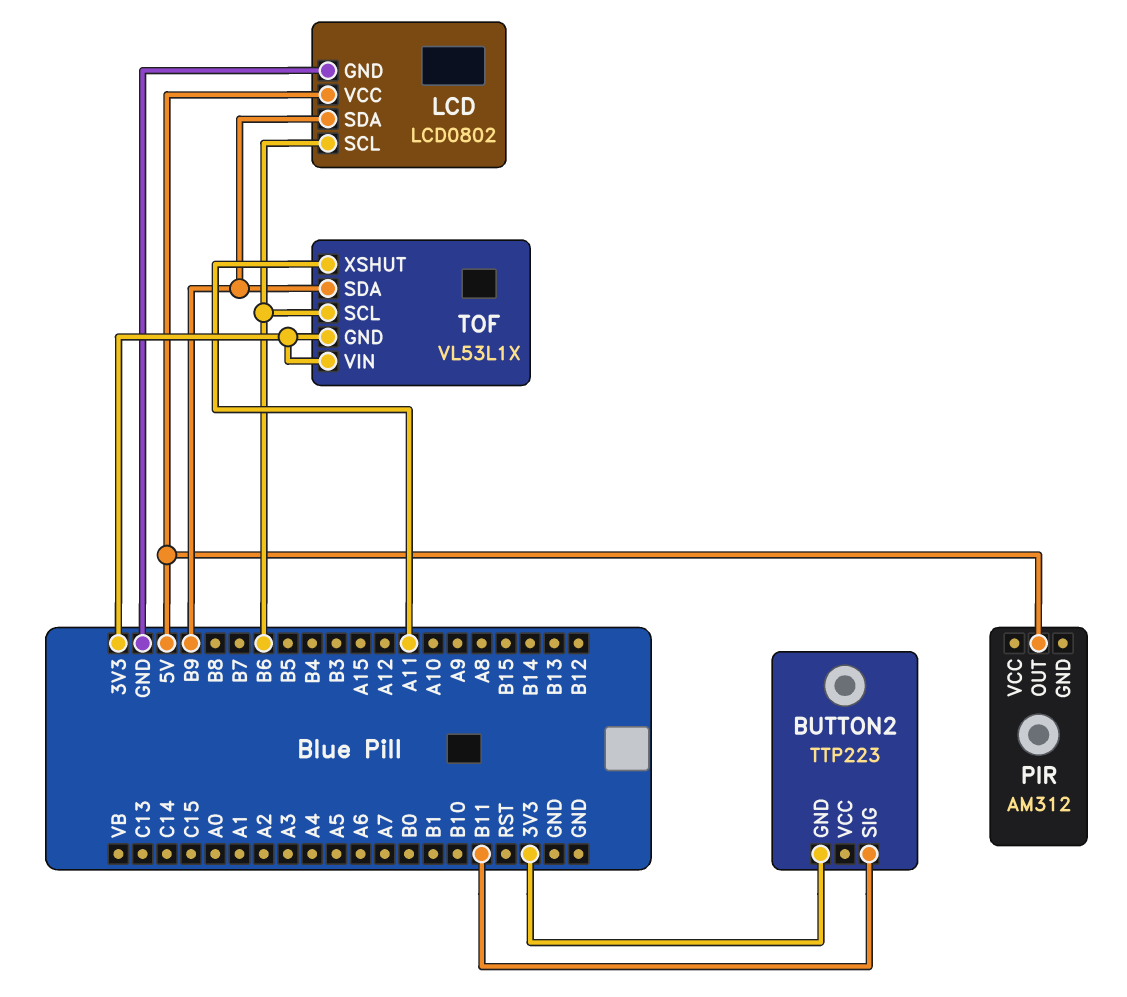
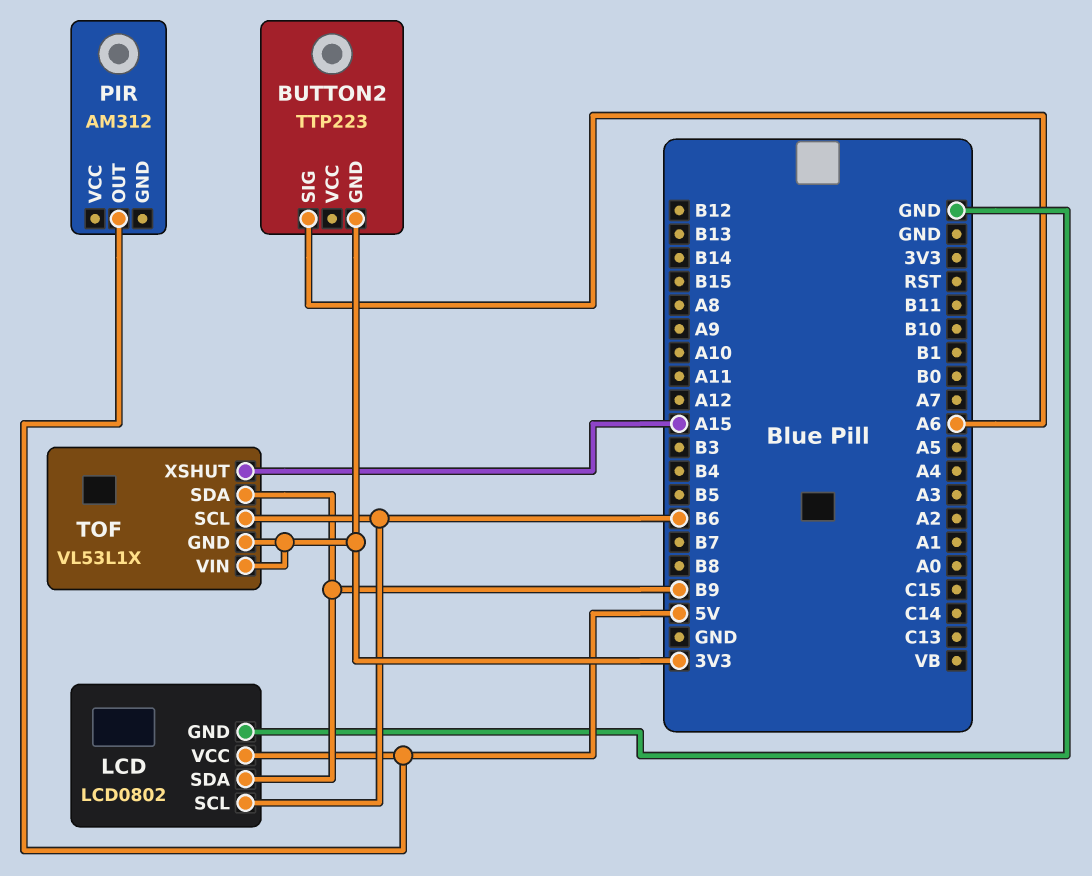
BUTTON2 pin SIG: B11 -> A6
TOF pin XSHUT: A11 -> A15

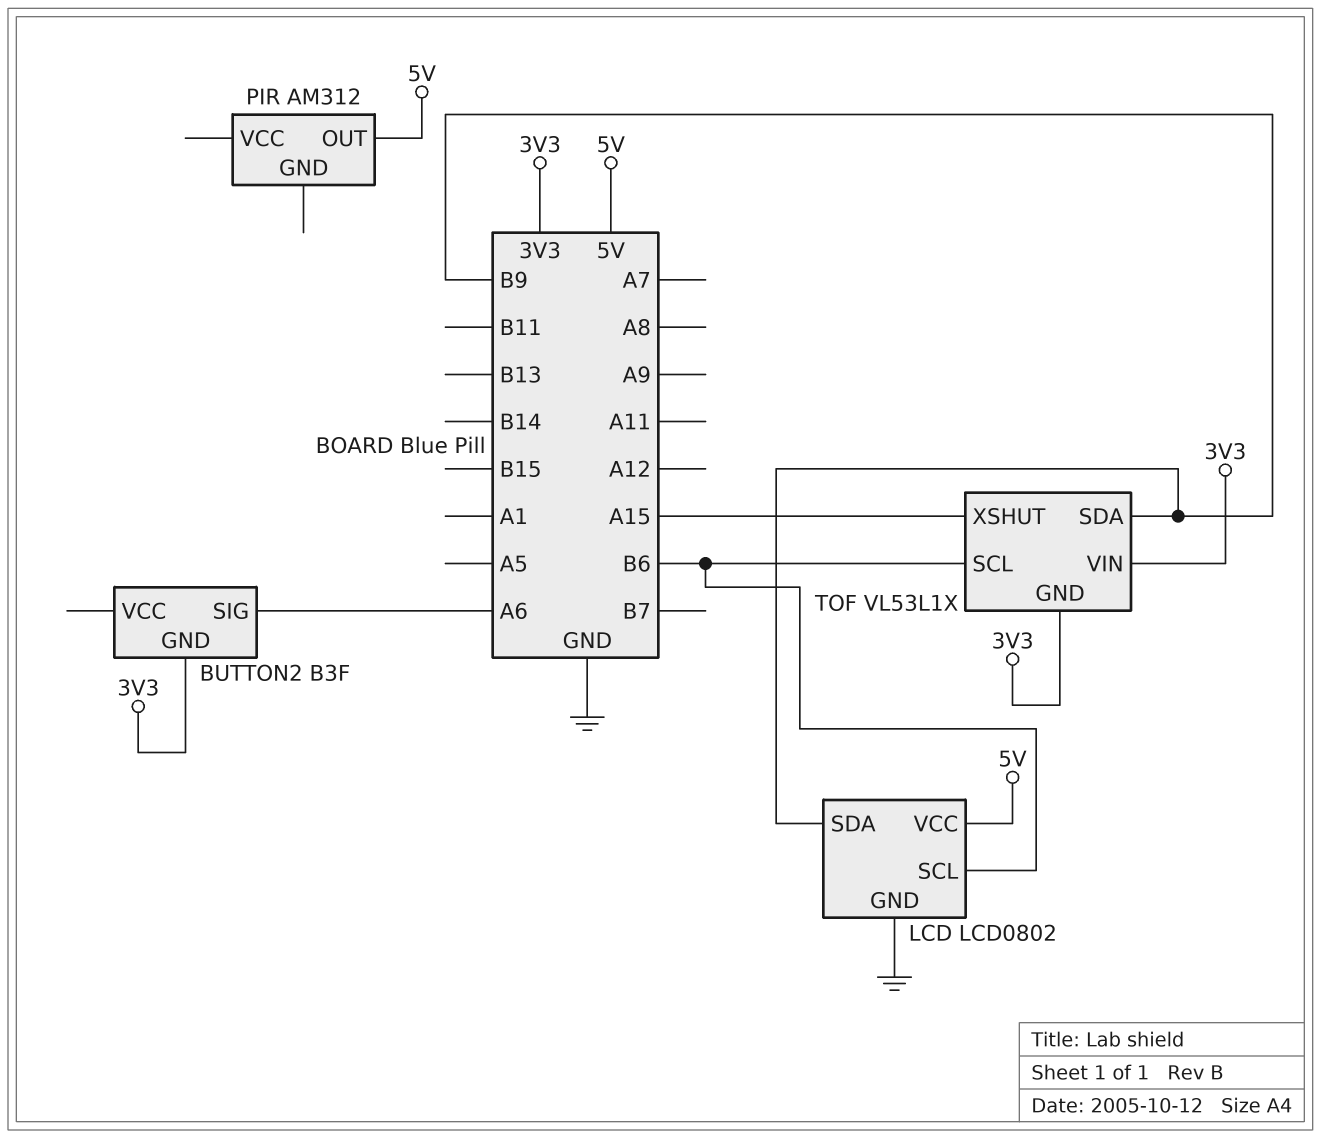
BUTTON2: TTP223 -> B3F

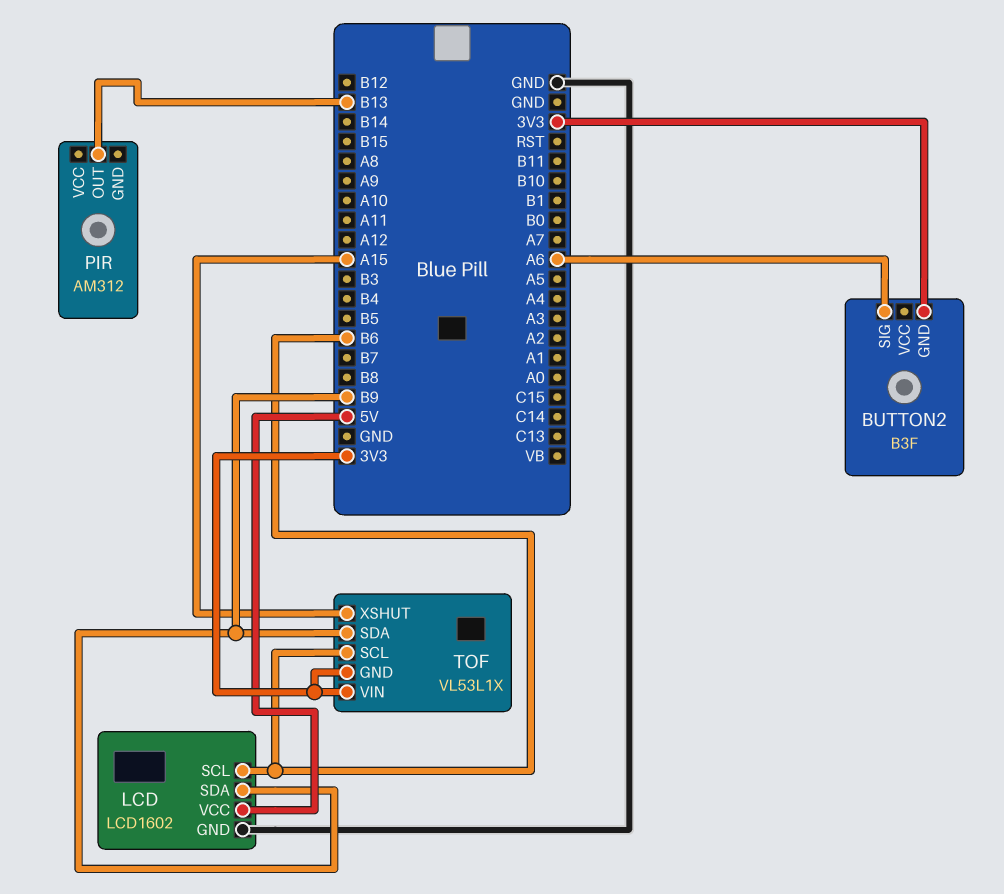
LCD: LCD0802 -> LCD1602
PIR pin OUT: 5V -> B13

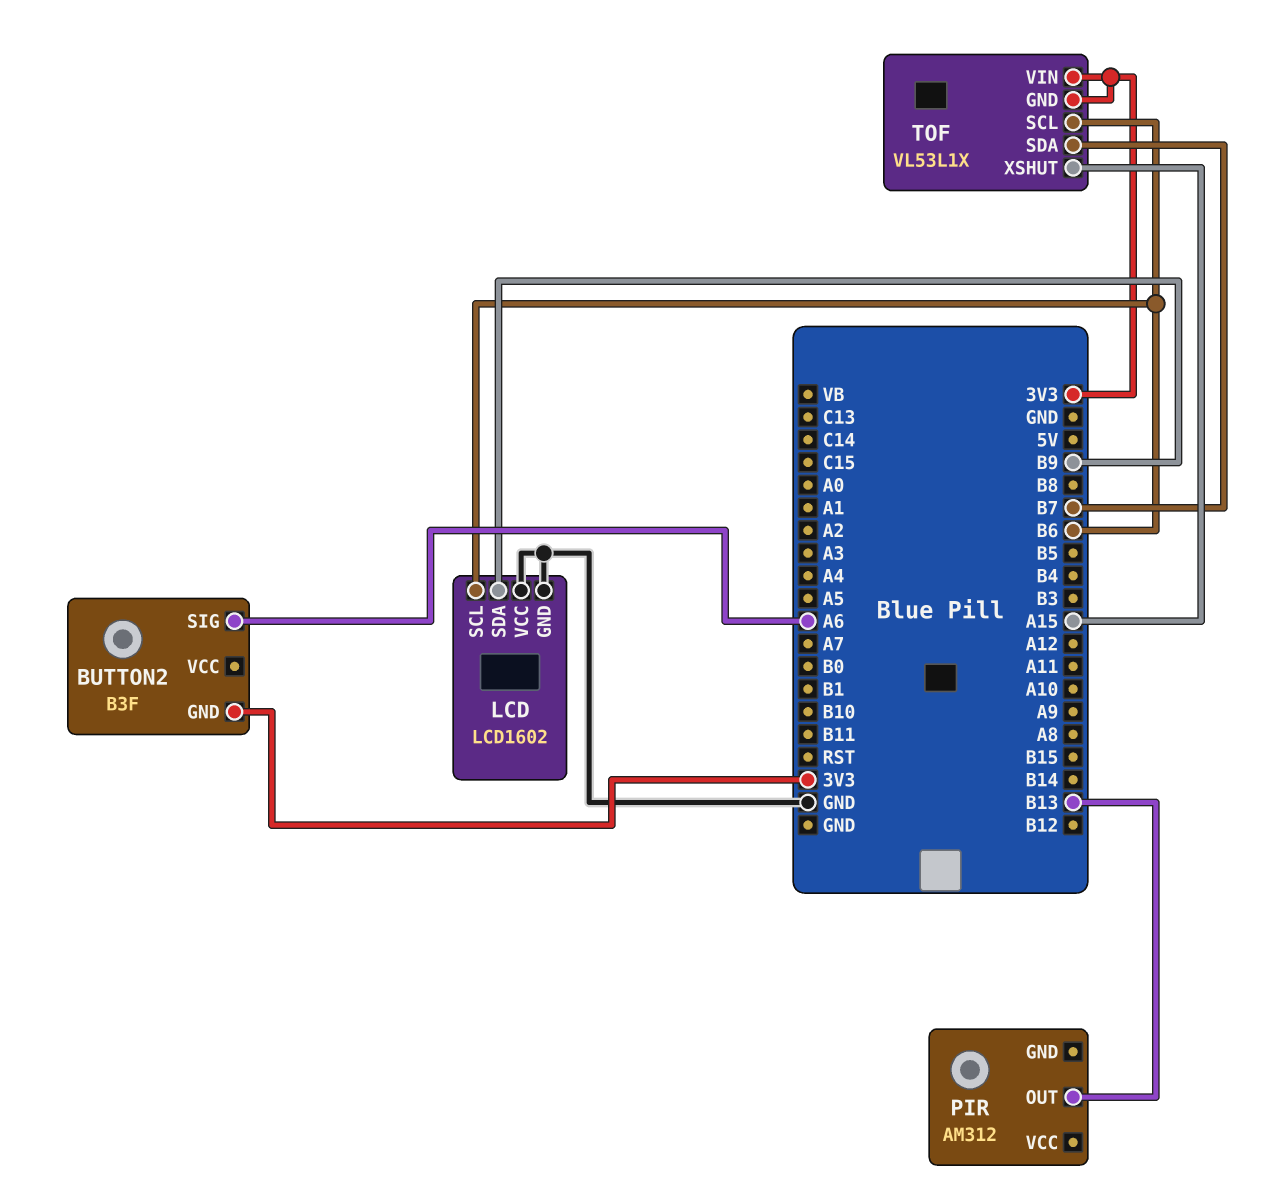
LCD pin VCC: 5V -> GND
TOF pin SDA: B9 -> B7

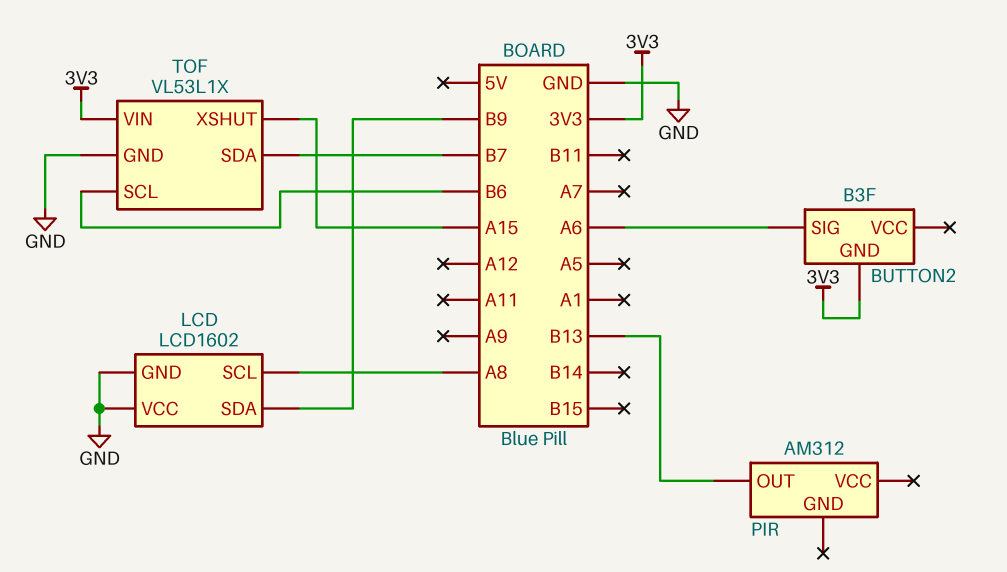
LCD pin SCL: B6 -> A8
TOF pin GND: 3V3 -> GND

